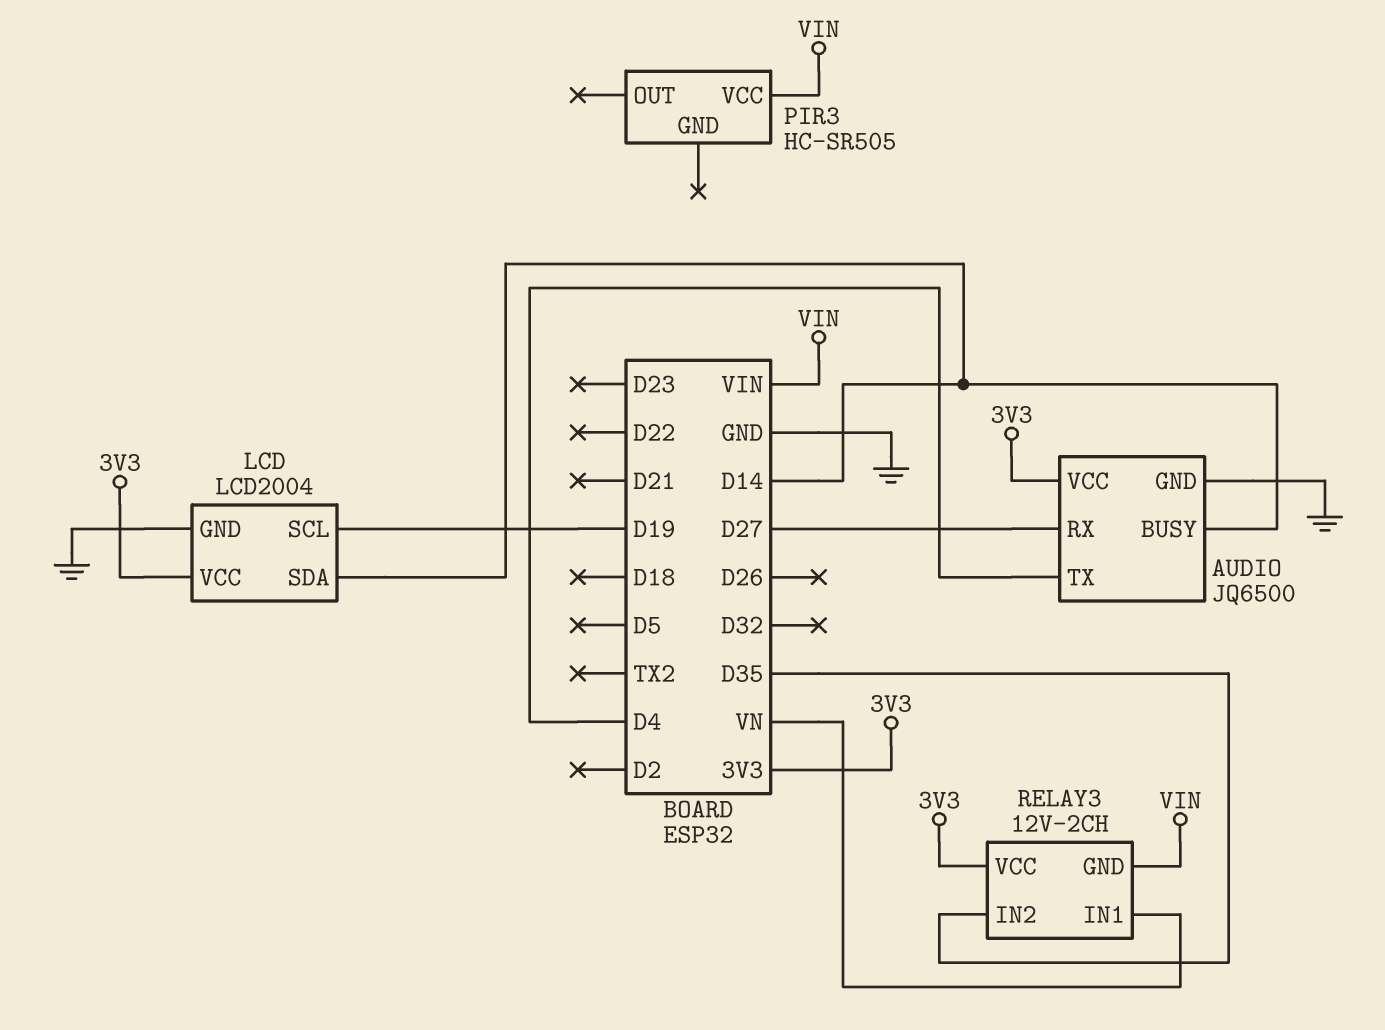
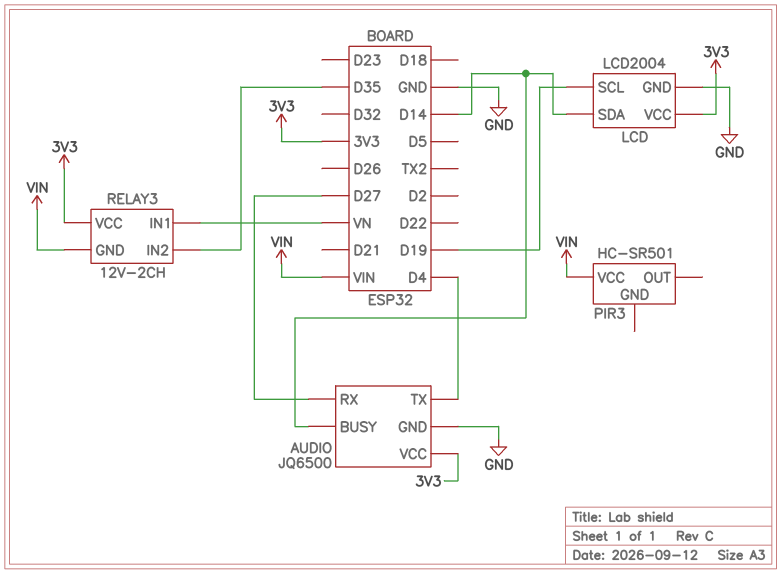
PIR3: HC-SR505 -> HC-SR501

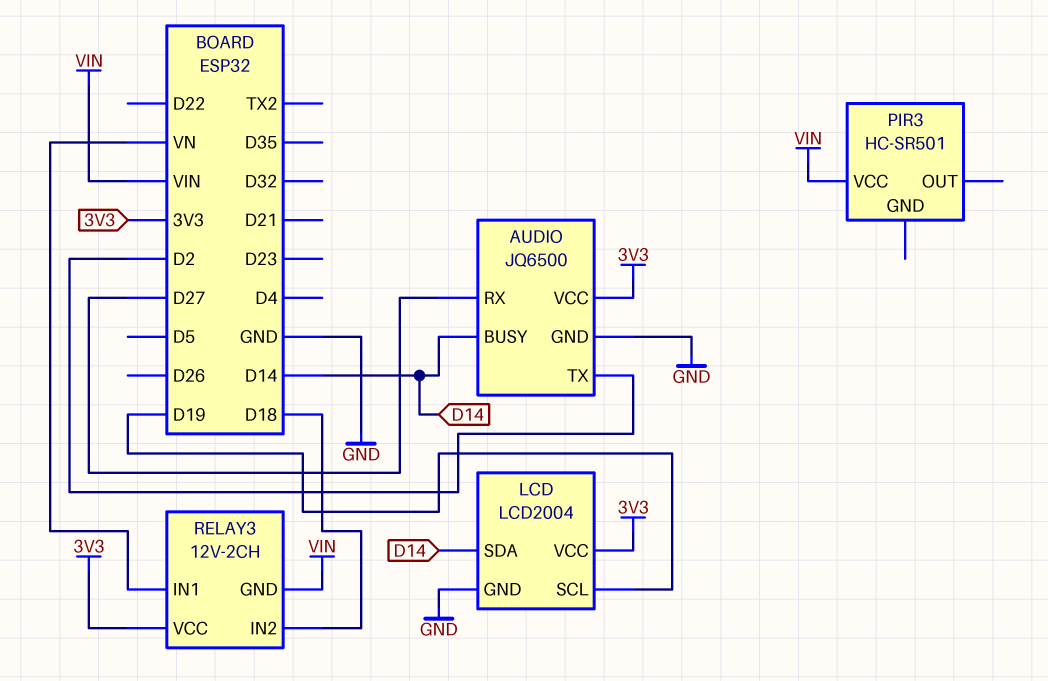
AUDIO pin TX: D4 -> D2
RELAY3 pin IN2: D35 -> D18

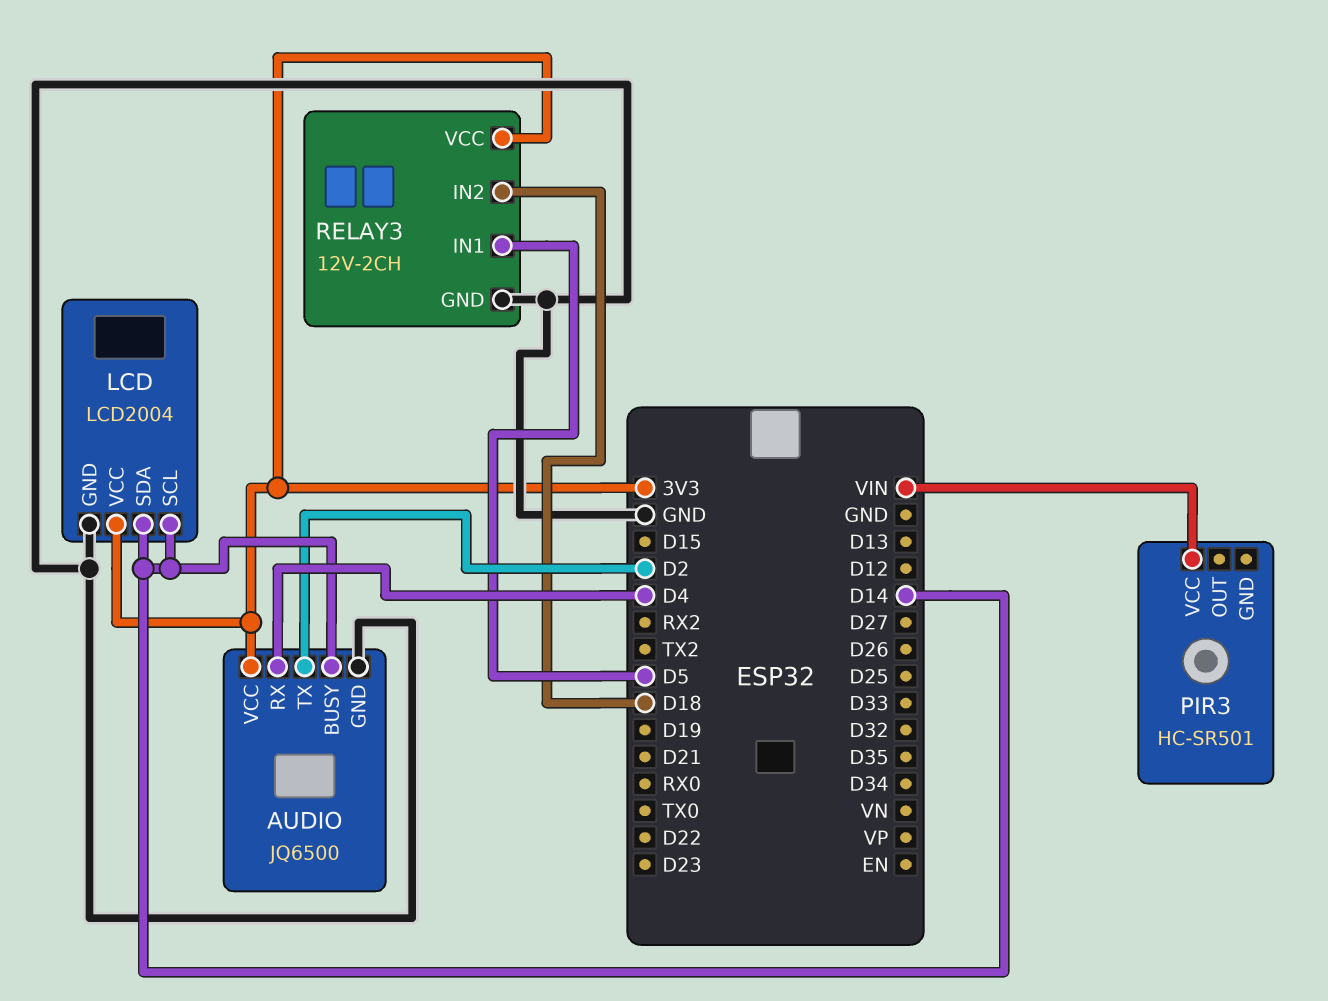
AUDIO pin RX: D27 -> D4
LCD pin SCL: D19 -> D14
RELAY3 pin GND: VIN -> GND
RELAY3 pin IN1: VN -> D5

